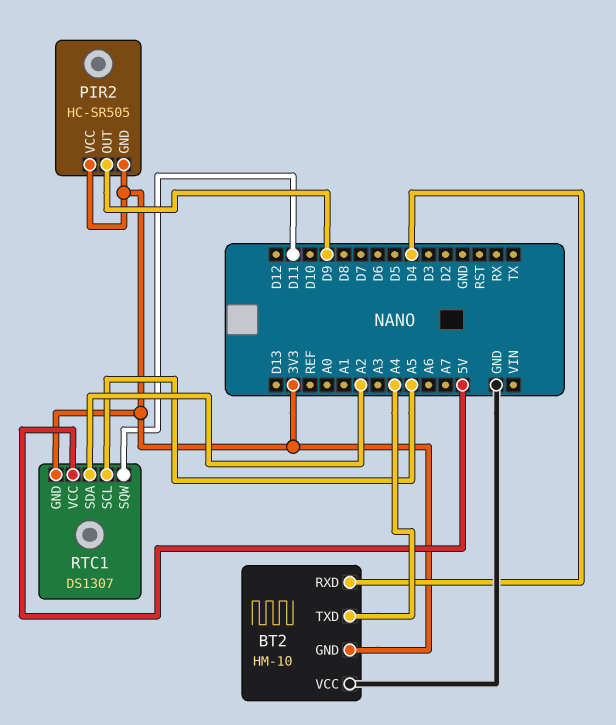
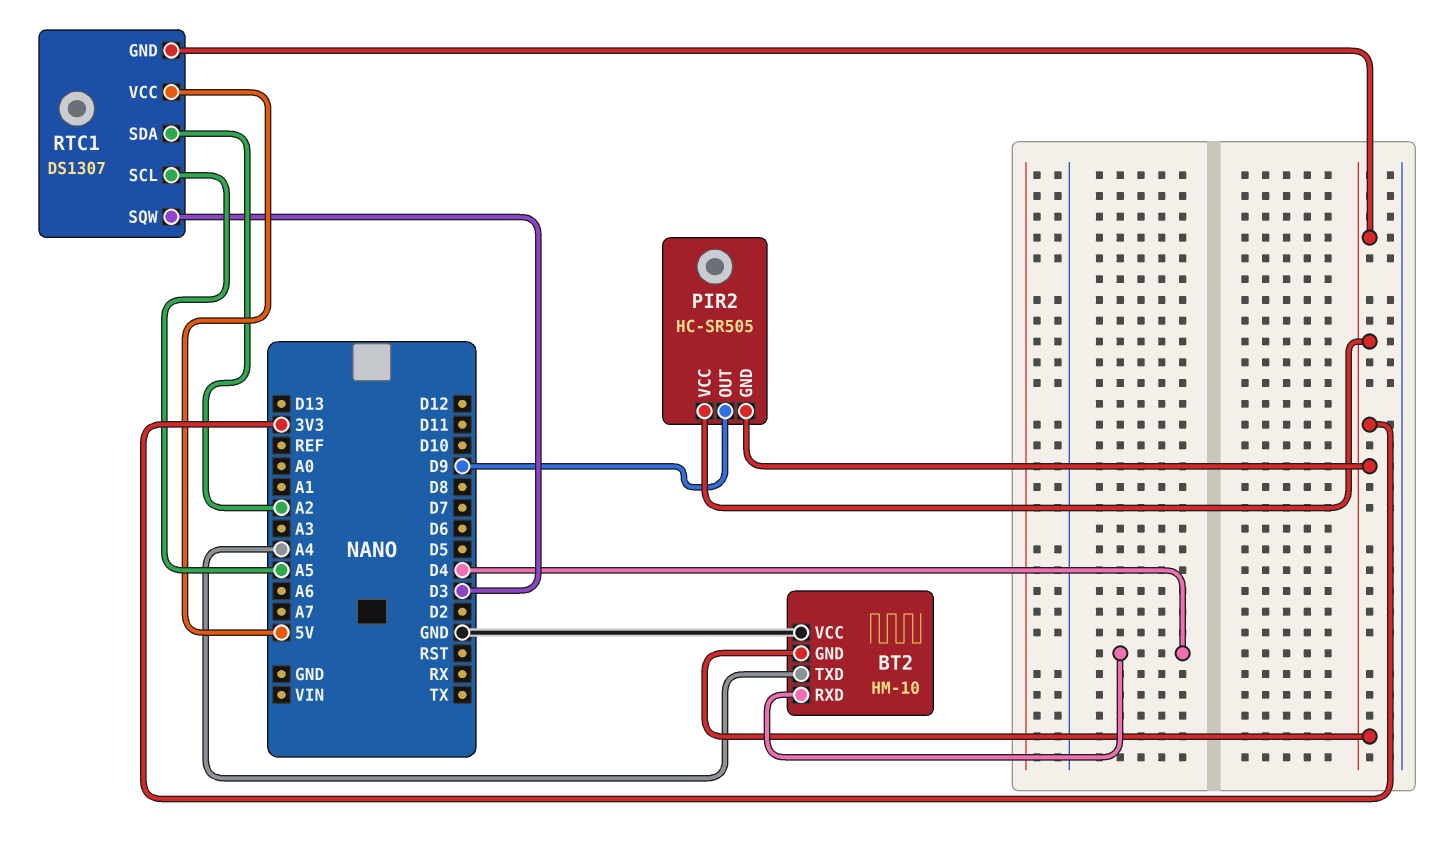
RTC1 pin SQW: D11 -> D3

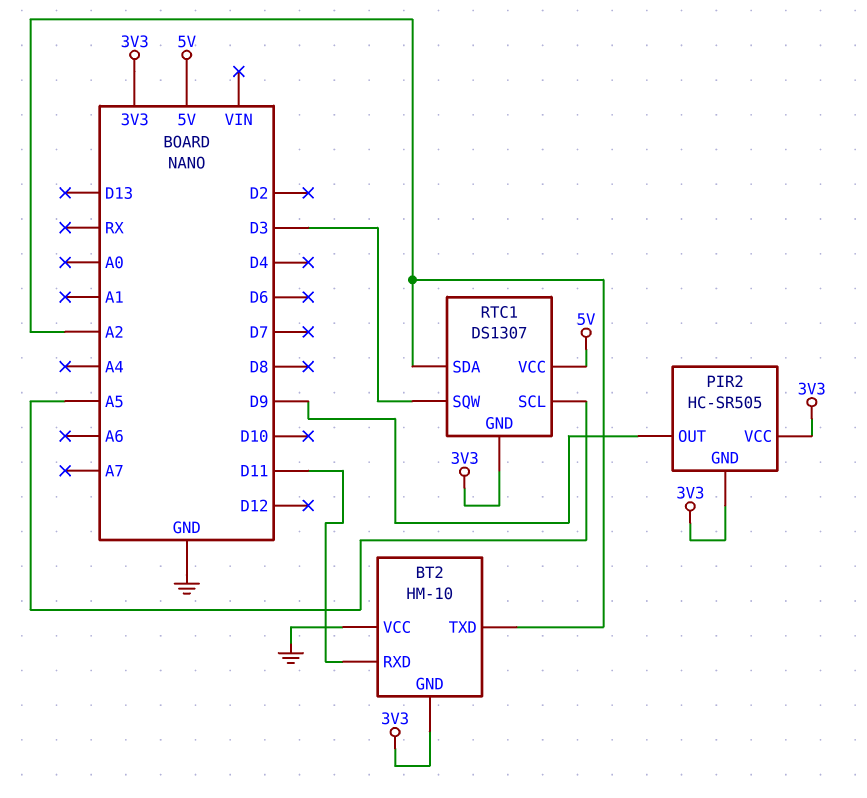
BT2 pin RXD: D4 -> D11
BT2 pin TXD: A4 -> A2

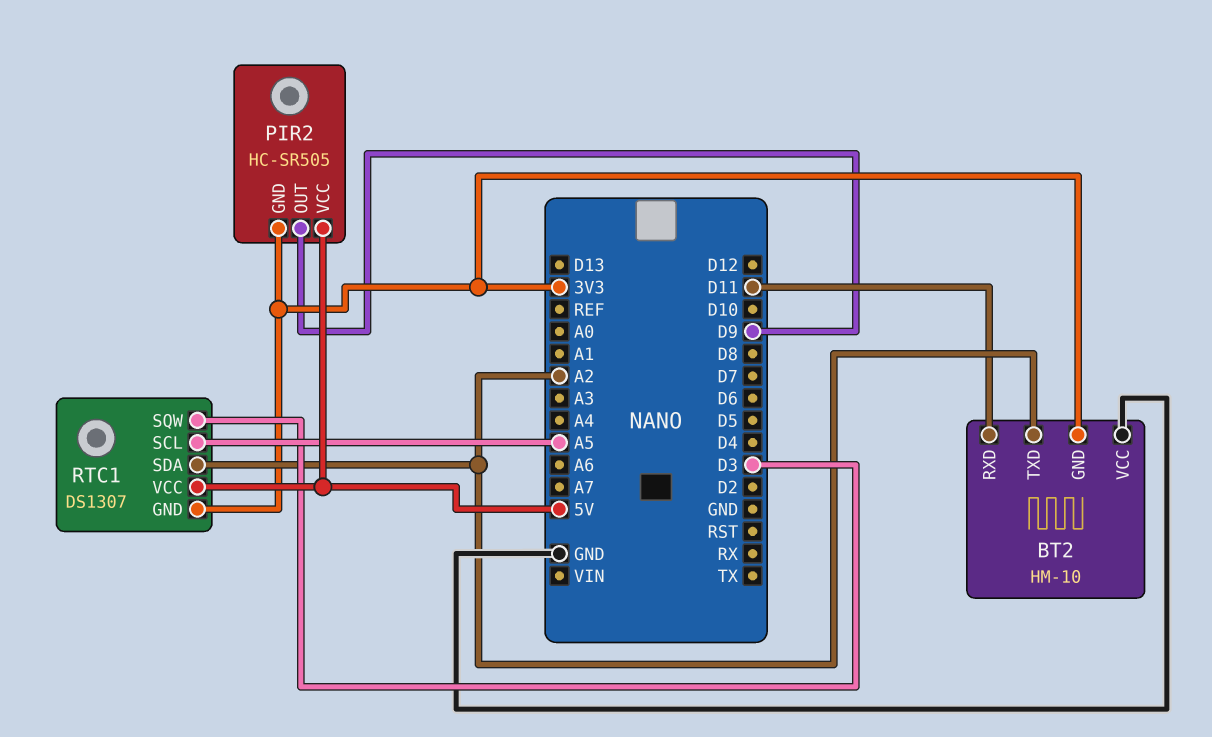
PIR2 pin VCC: 3V3 -> 5V

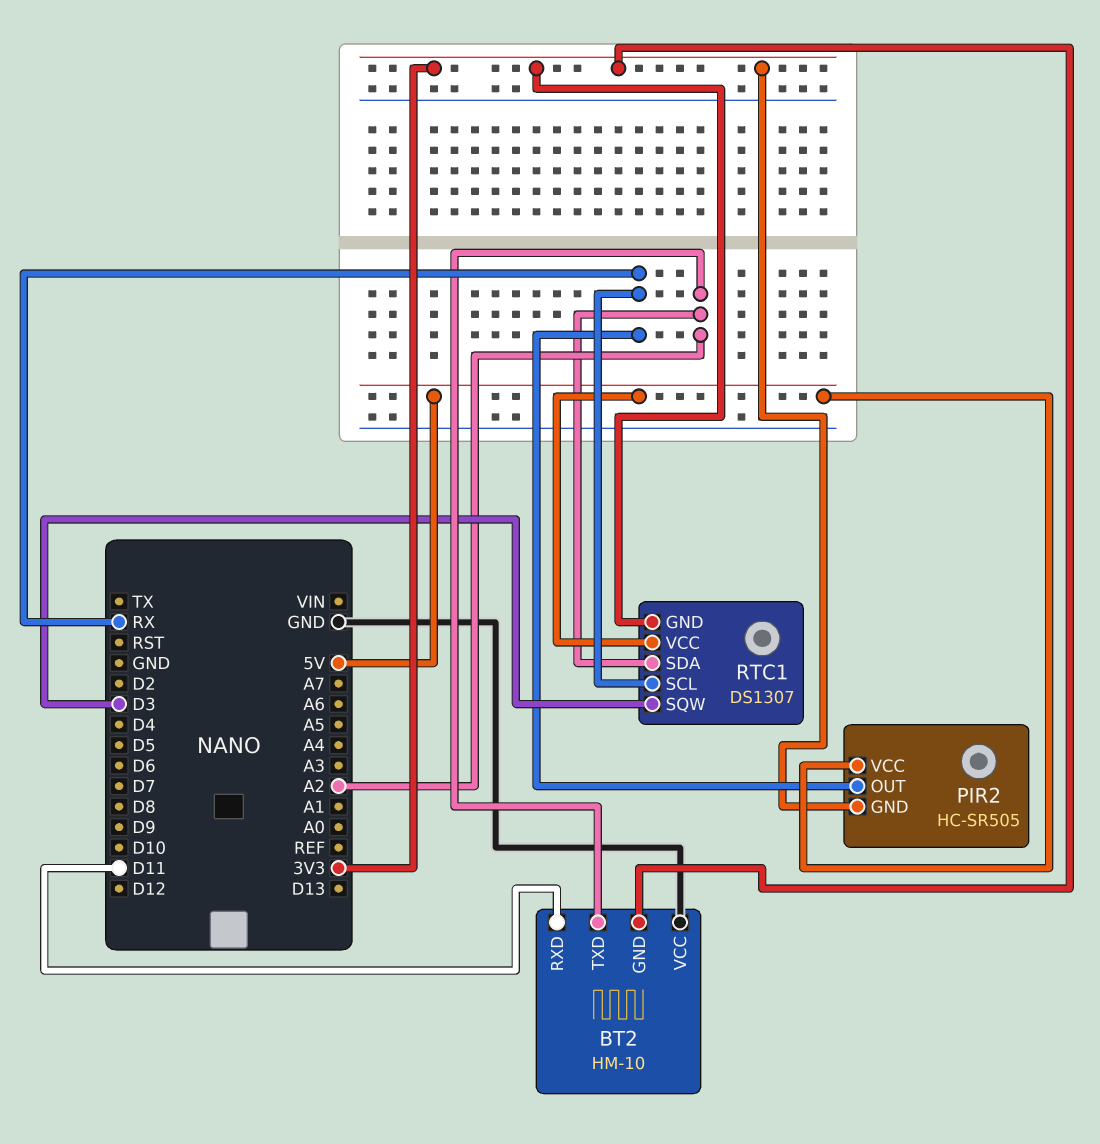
PIR2 pin OUT: D9 -> RX
RTC1 pin SCL: A5 -> RX

